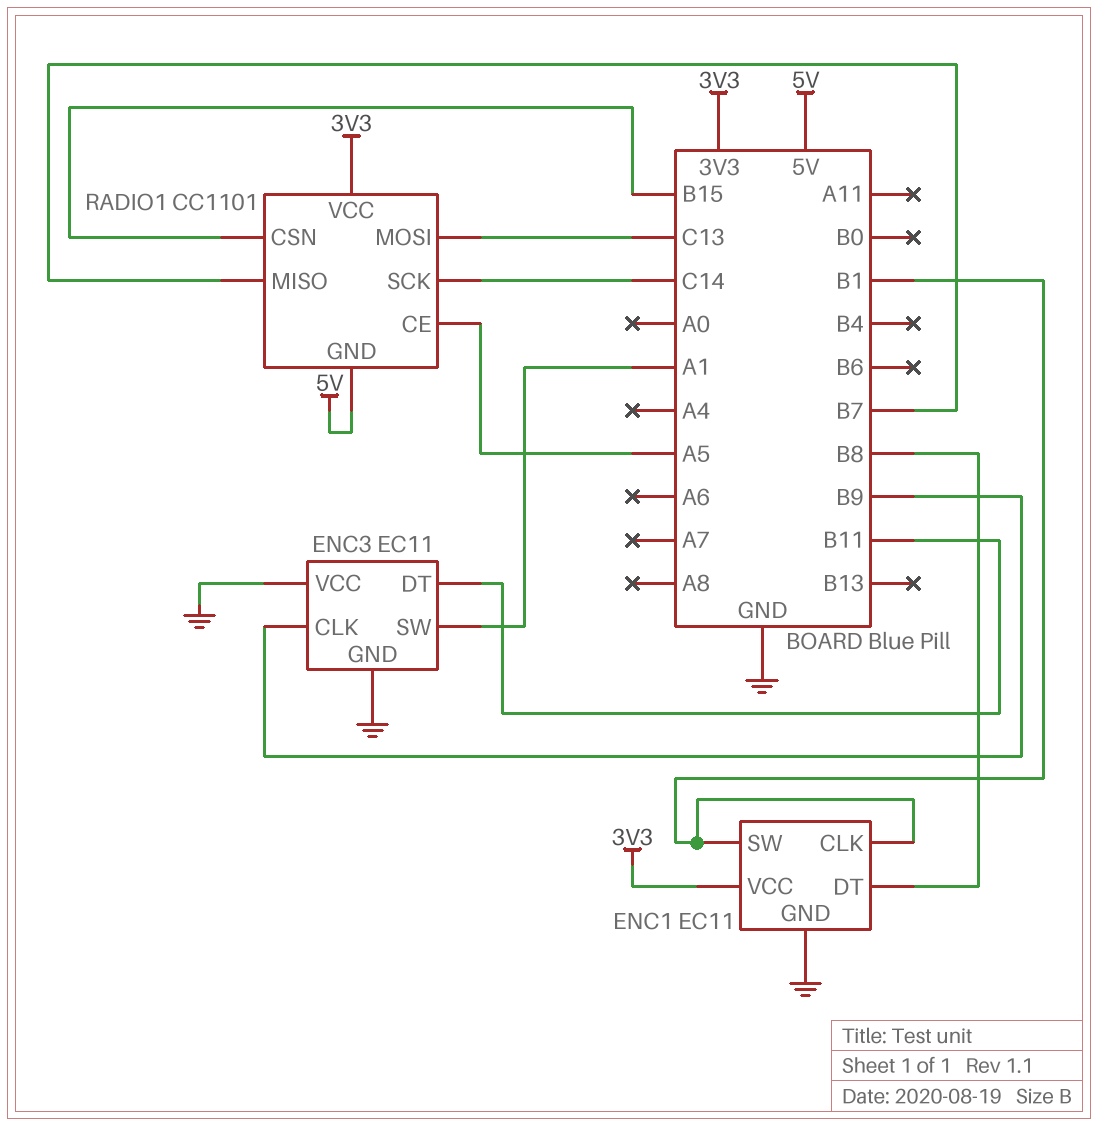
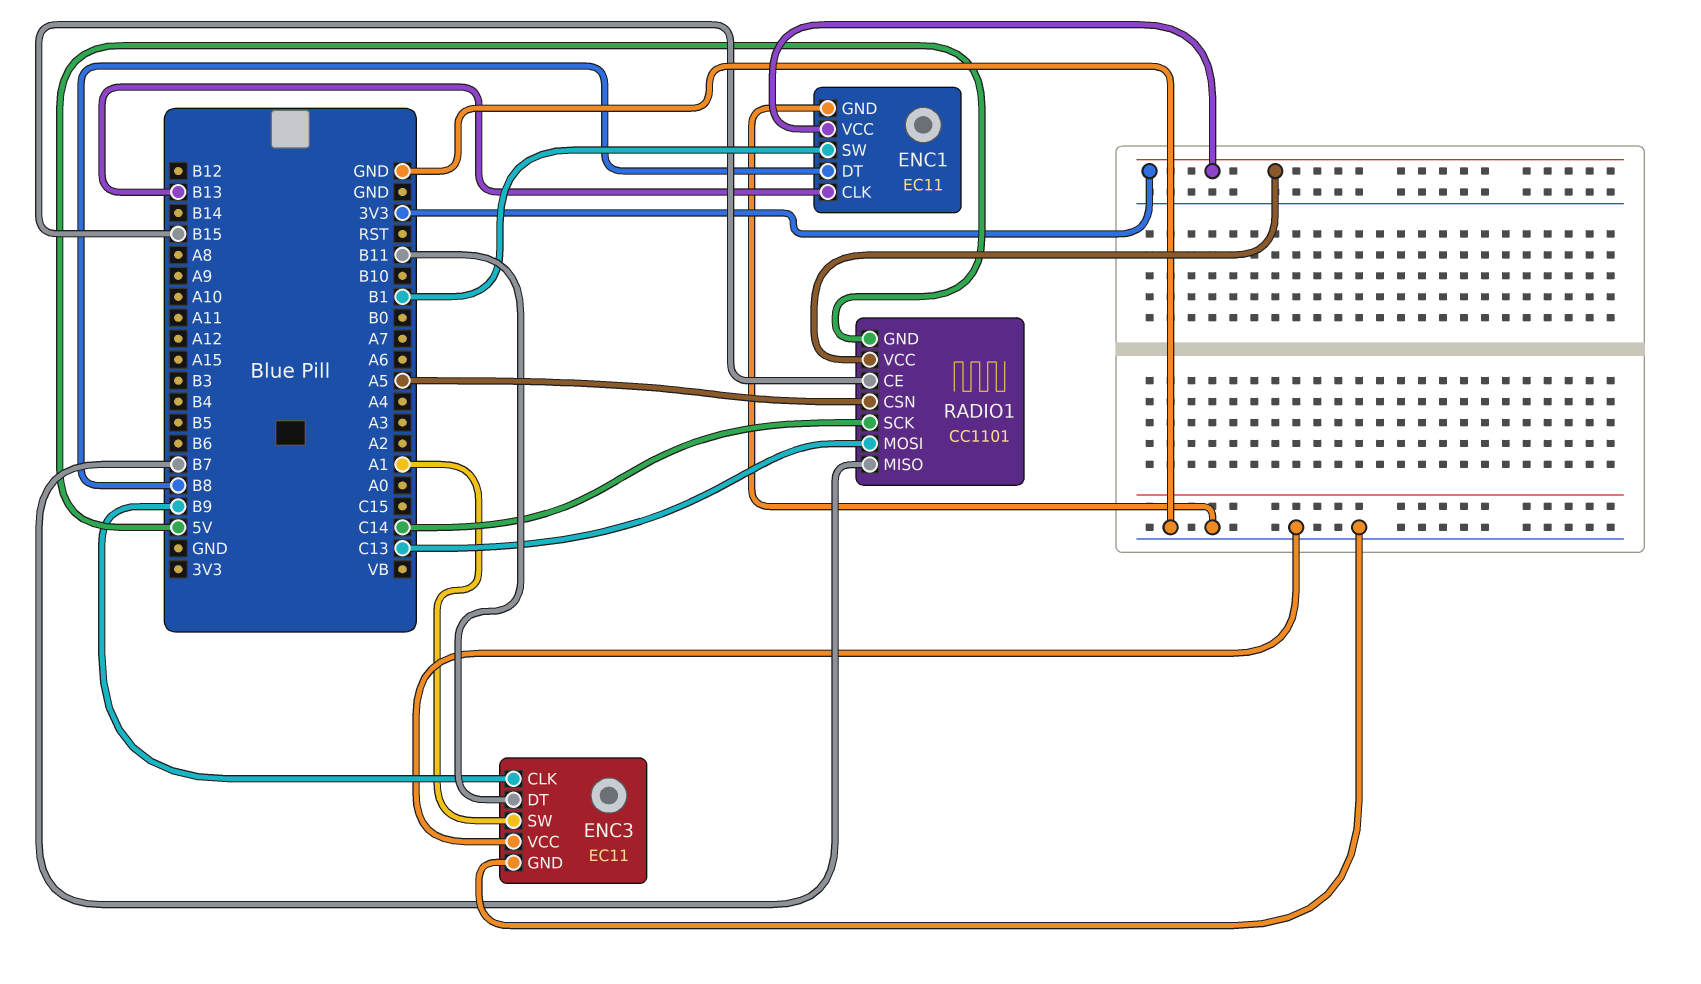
ENC1 pin CLK: B1 -> B13
RADIO1 pin CE: A5 -> B15
RADIO1 pin CSN: B15 -> A5

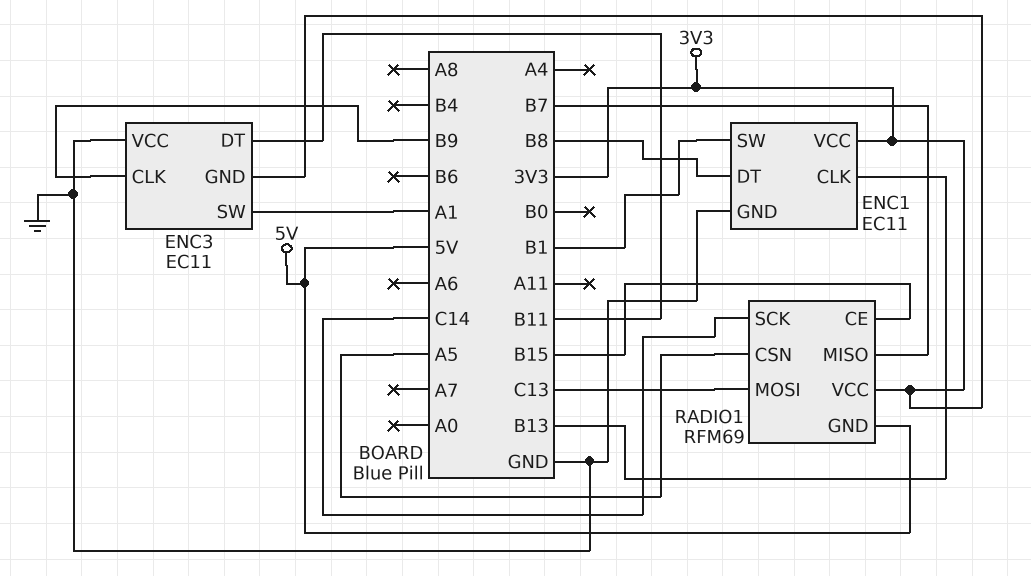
ENC3 pin GND: GND -> 3V3
RADIO1: CC1101 -> RFM69

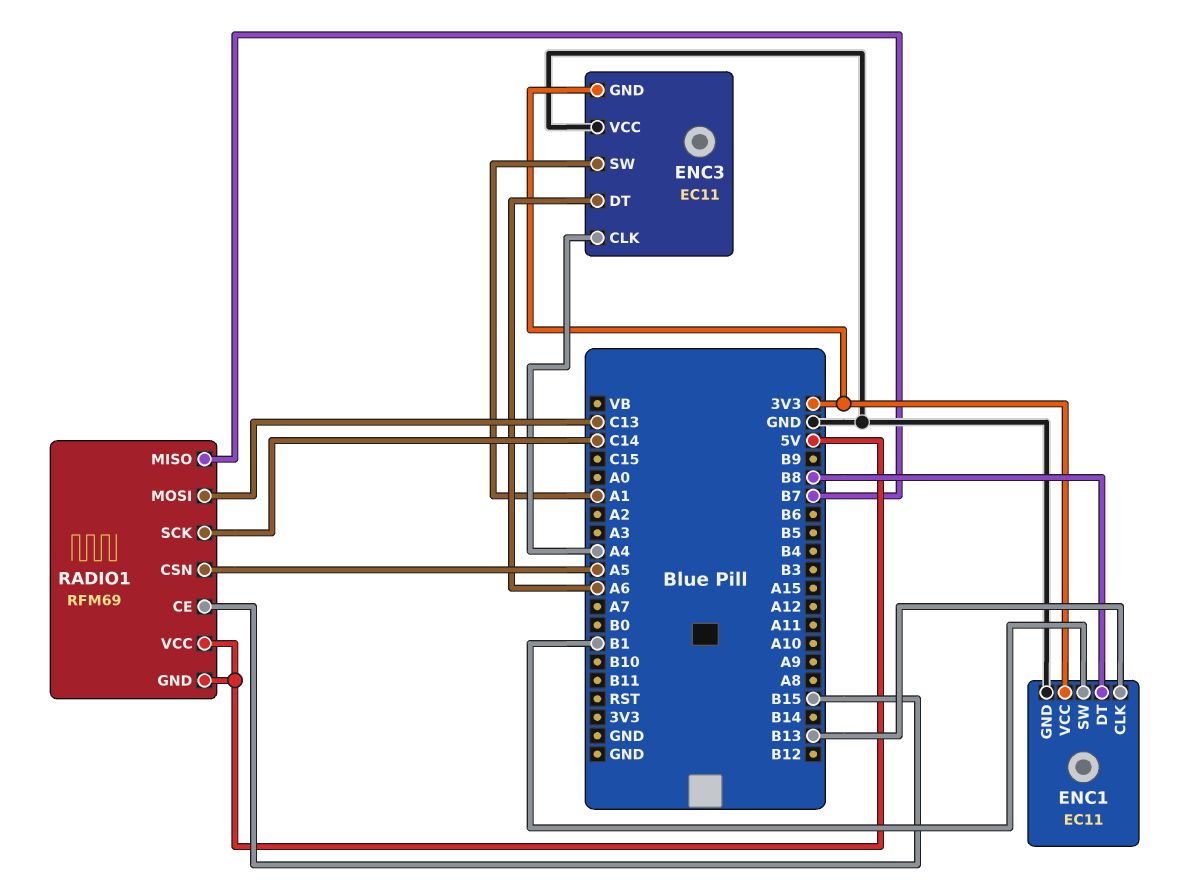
ENC3 pin CLK: B9 -> A4
ENC3 pin DT: B11 -> A6
RADIO1 pin VCC: 3V3 -> 5V

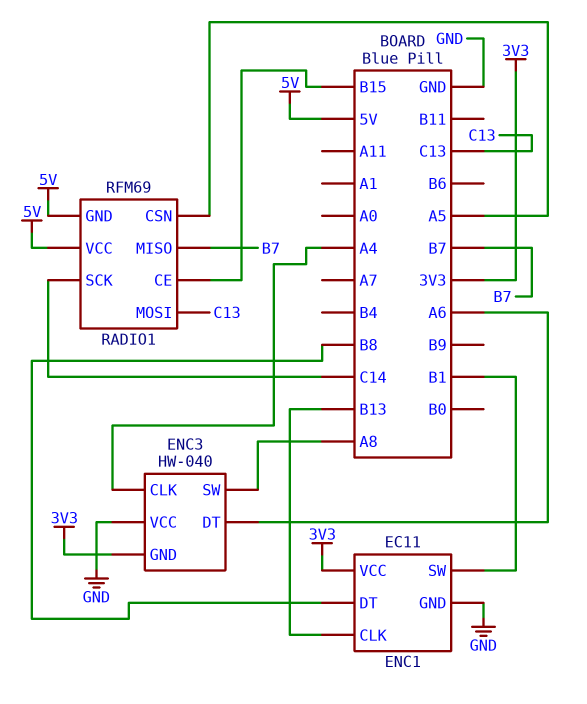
ENC3: EC11 -> HW-040
ENC3 pin SW: A1 -> A8

